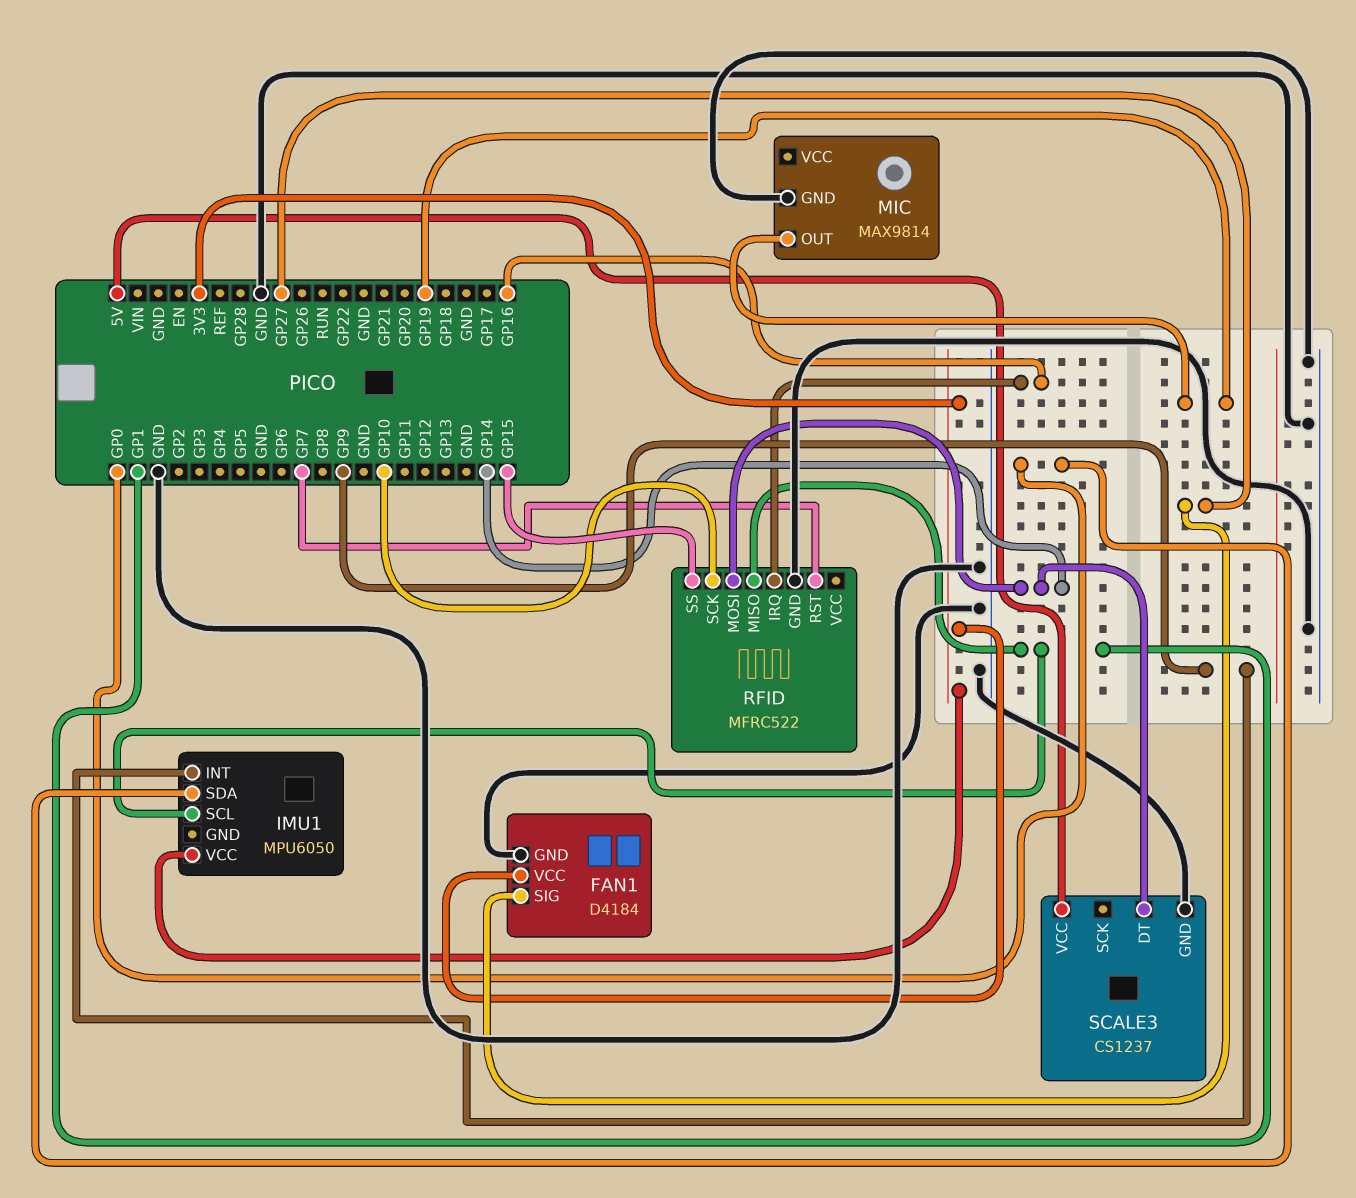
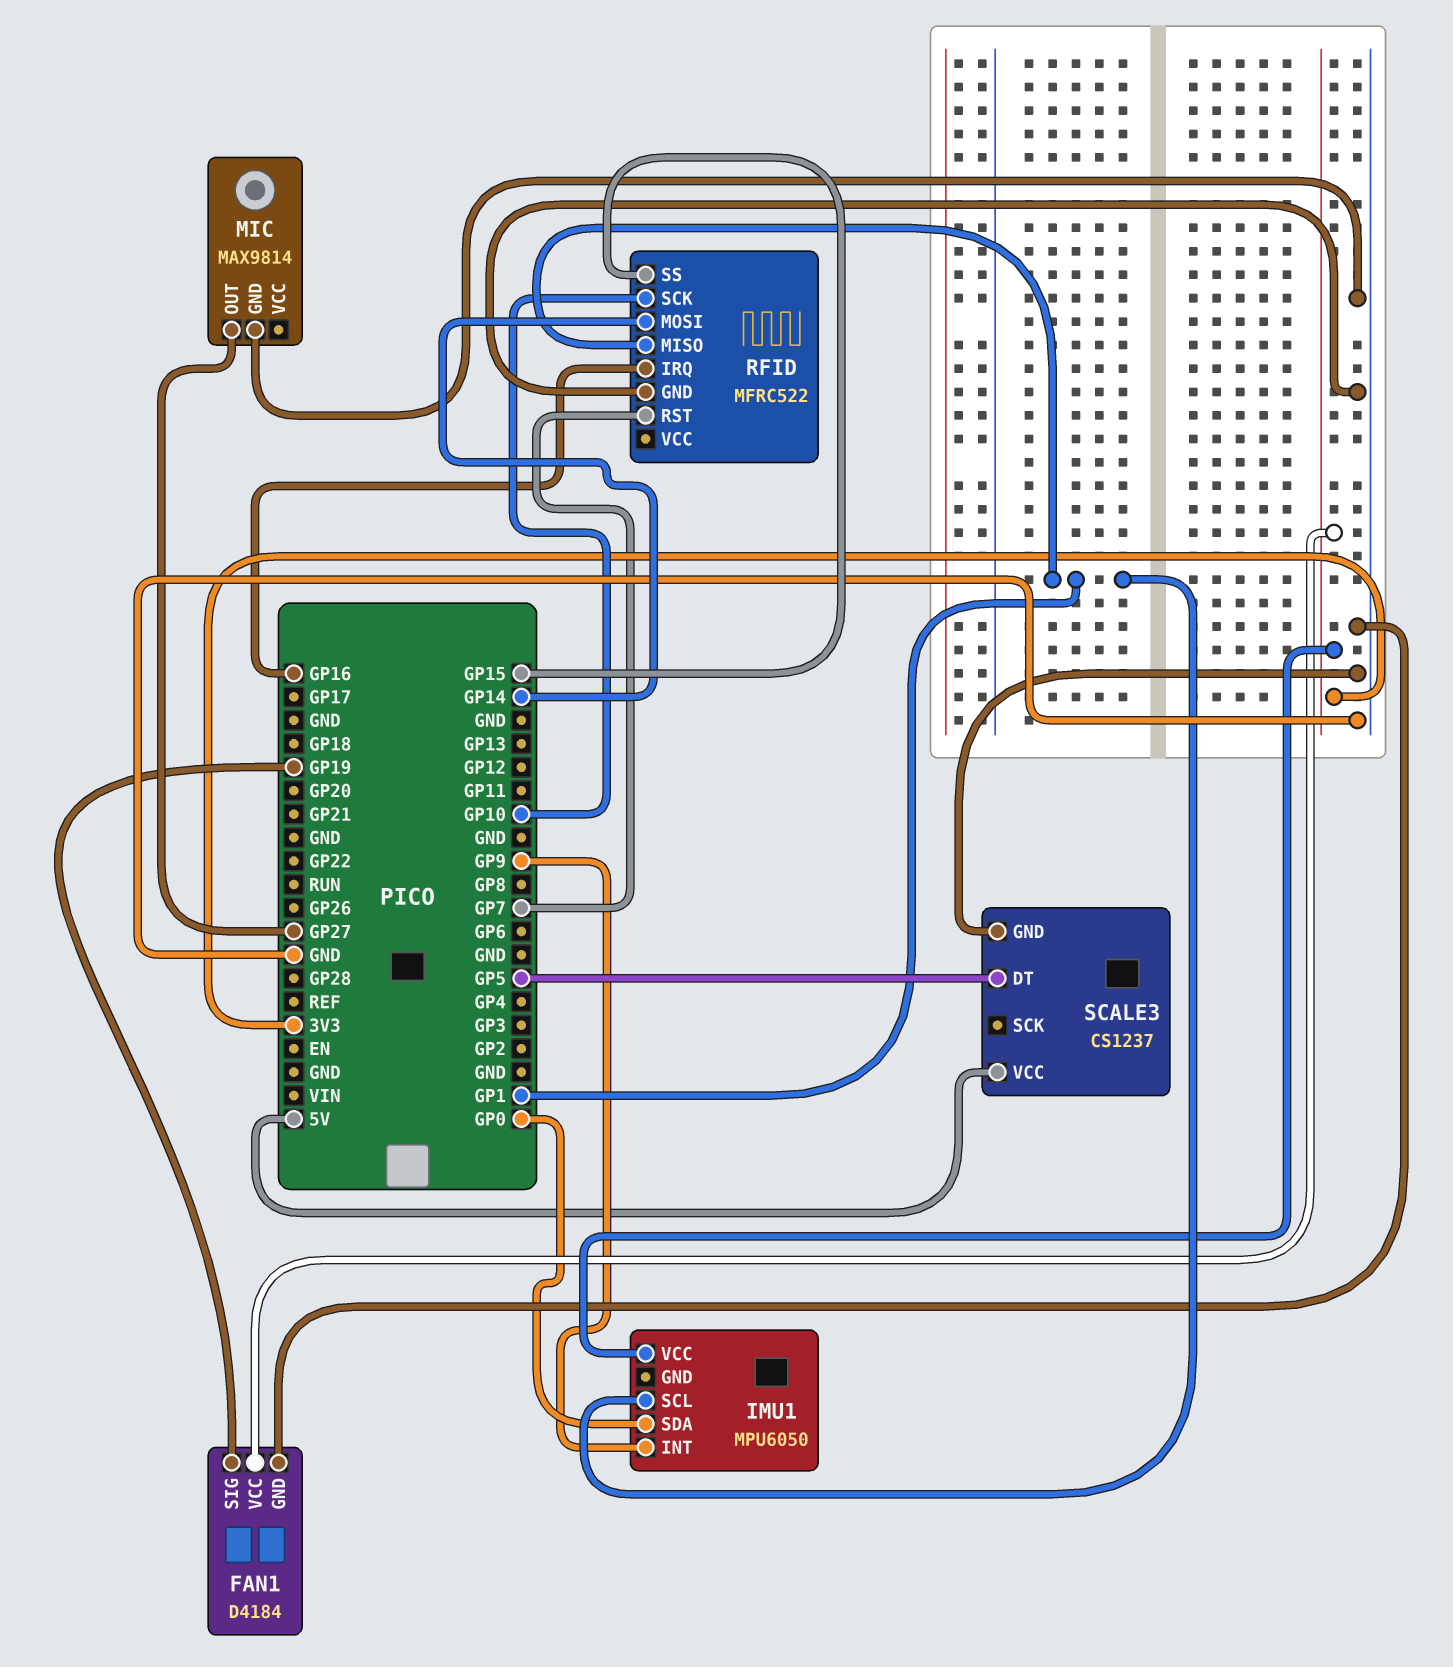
FAN1 pin SIG: GP27 -> GP19
MIC pin OUT: GP19 -> GP27
SCALE3 pin DT: GP14 -> GP5

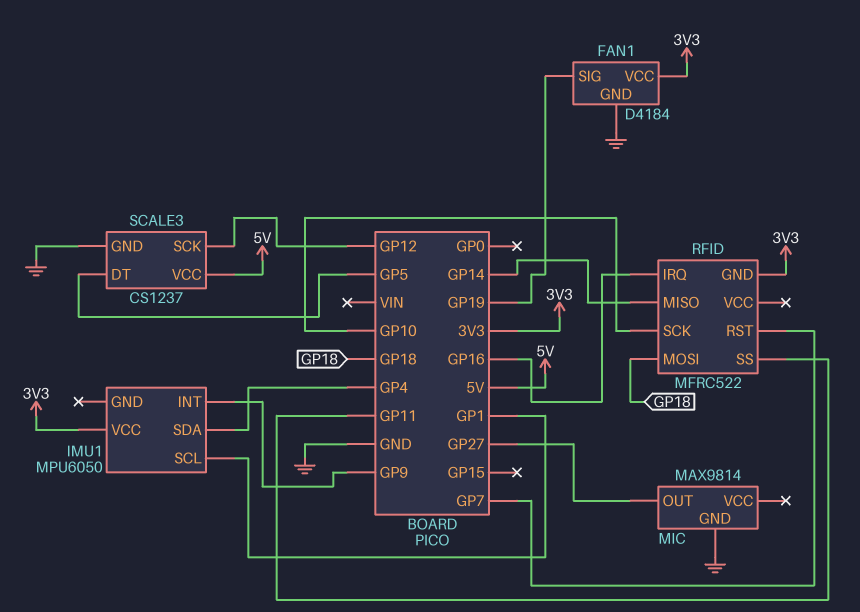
IMU1 pin SDA: GP0 -> GP4
RFID pin GND: GND -> 3V3
RFID pin MISO: GP1 -> GP14
RFID pin MOSI: GP14 -> GP18
RFID pin SS: GP15 -> GP11
SCALE3 pin SCK: none -> GP12

